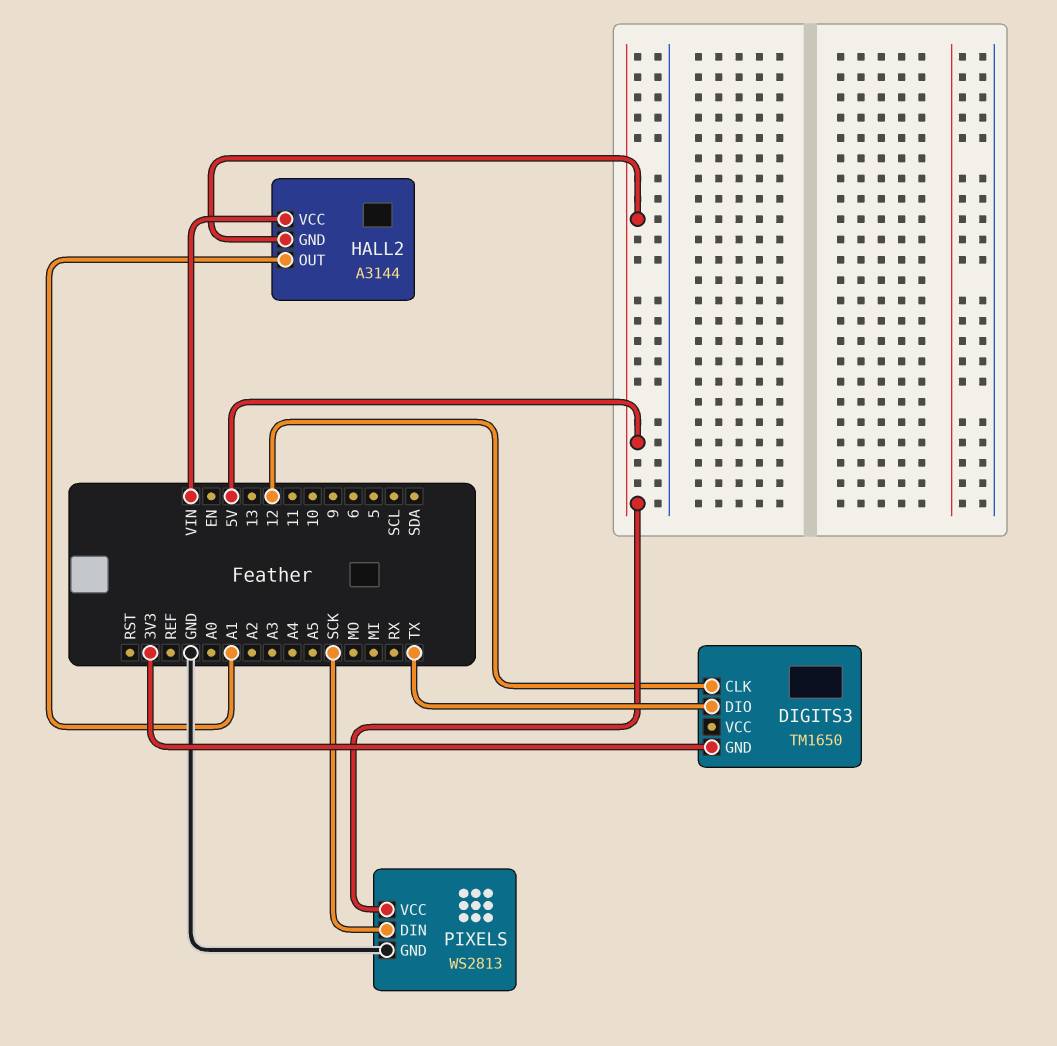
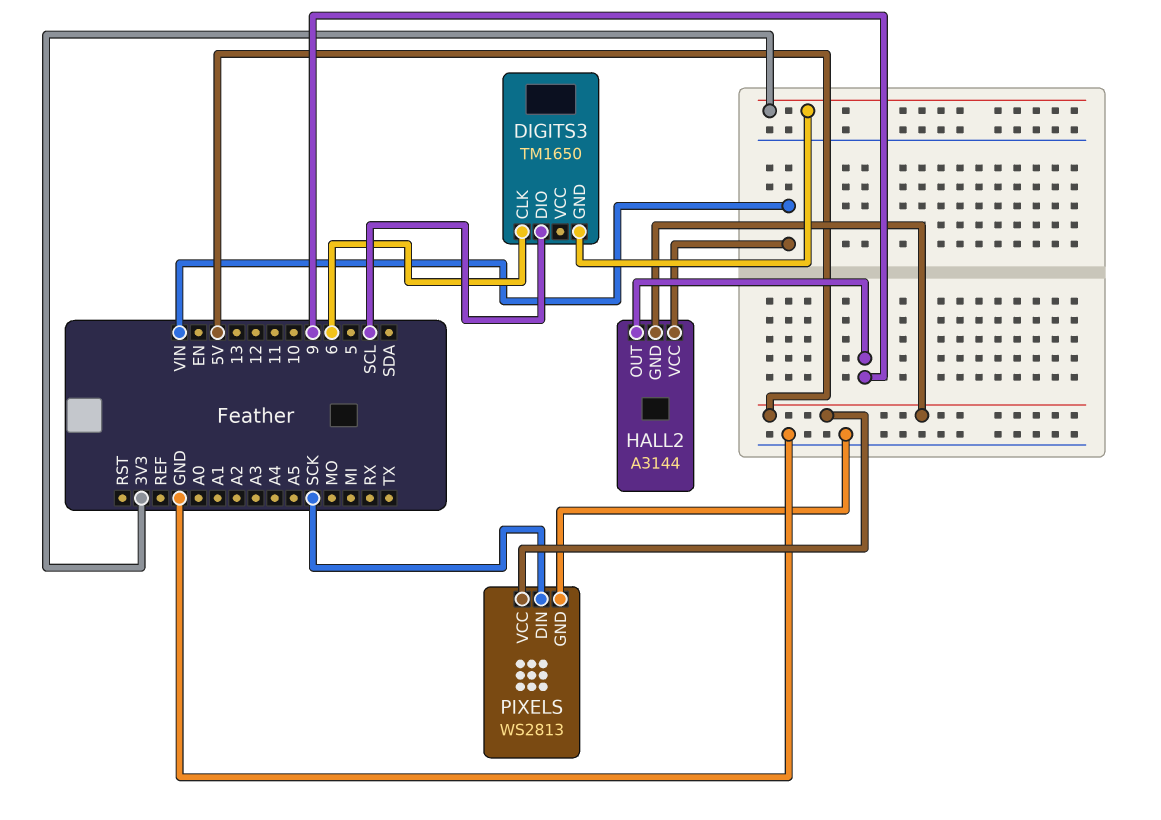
DIGITS3 pin CLK: 12 -> 6
DIGITS3 pin DIO: TX -> SCL
HALL2 pin OUT: A1 -> 9

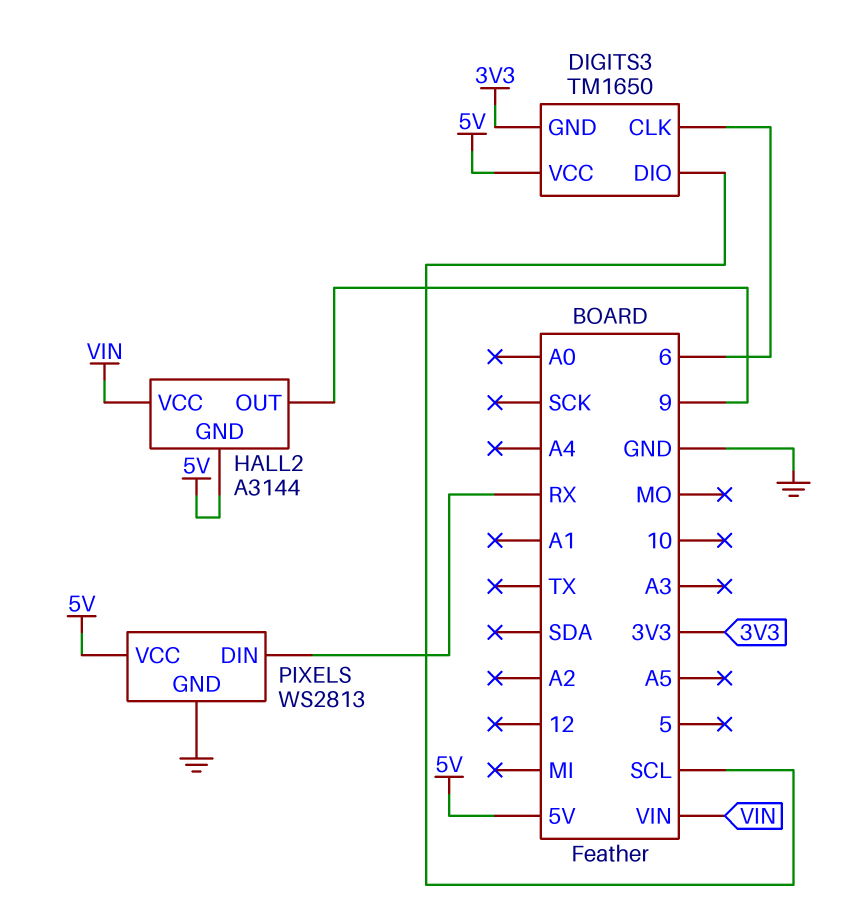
DIGITS3 pin VCC: none -> 5V
PIXELS pin DIN: SCK -> RX

